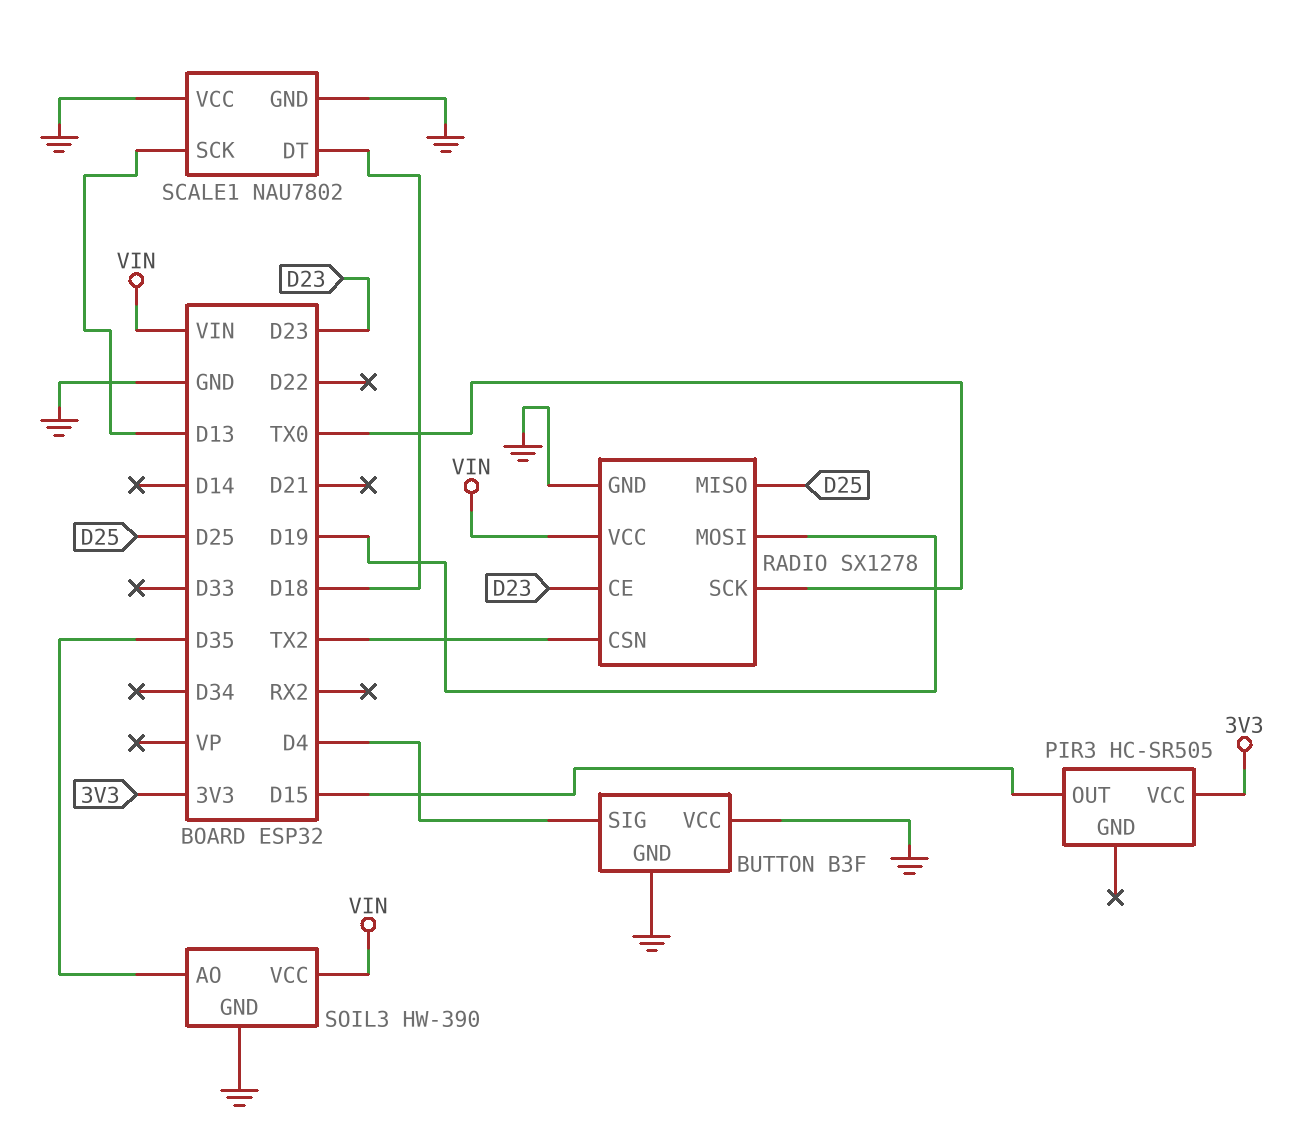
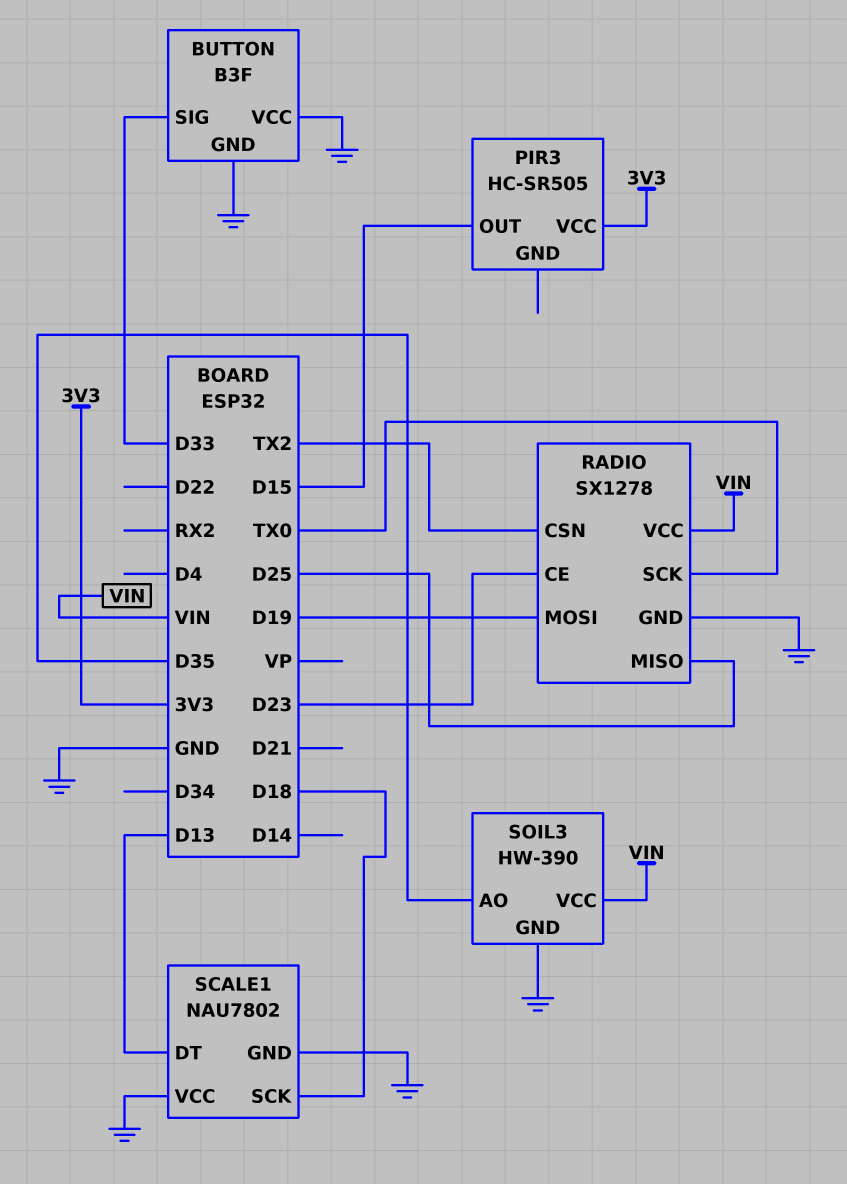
BUTTON pin SIG: D4 -> D33
SCALE1 pin DT: D18 -> D13
SCALE1 pin SCK: D13 -> D18

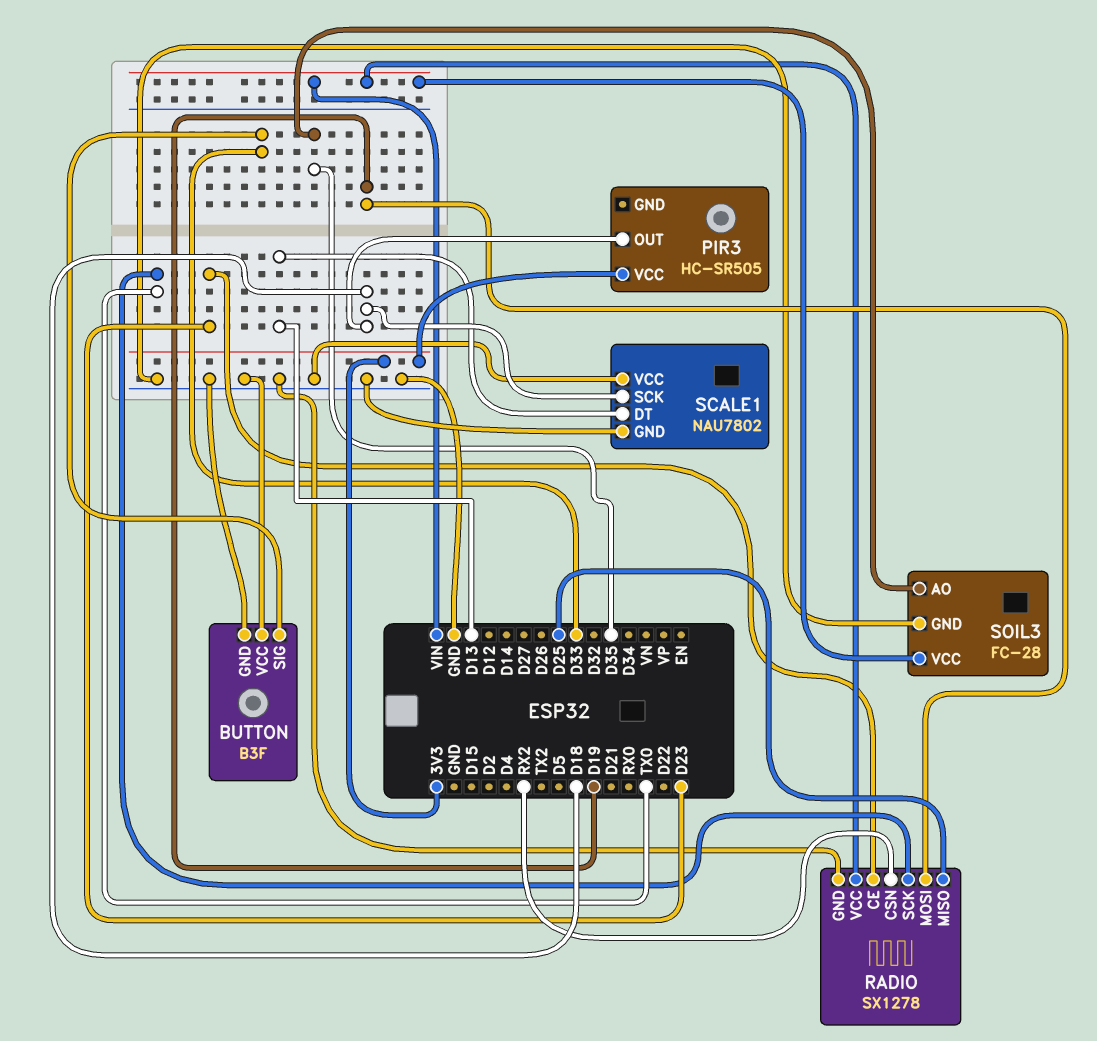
PIR3 pin OUT: D15 -> D18
RADIO pin CSN: TX2 -> RX2
SOIL3: HW-390 -> FC-28

